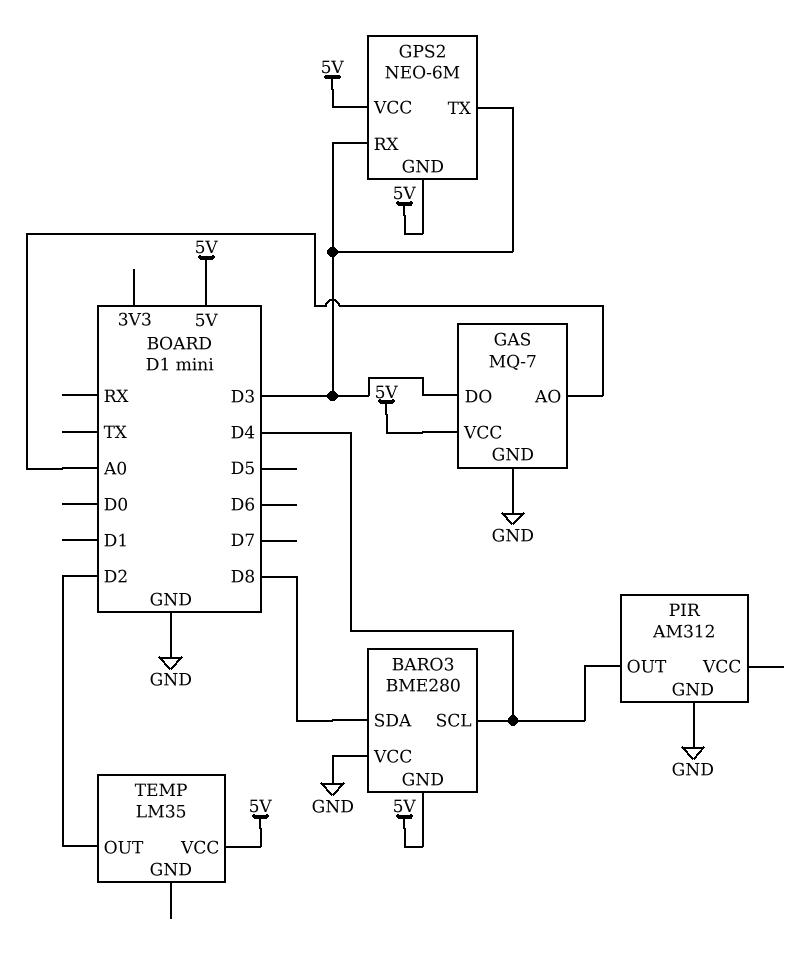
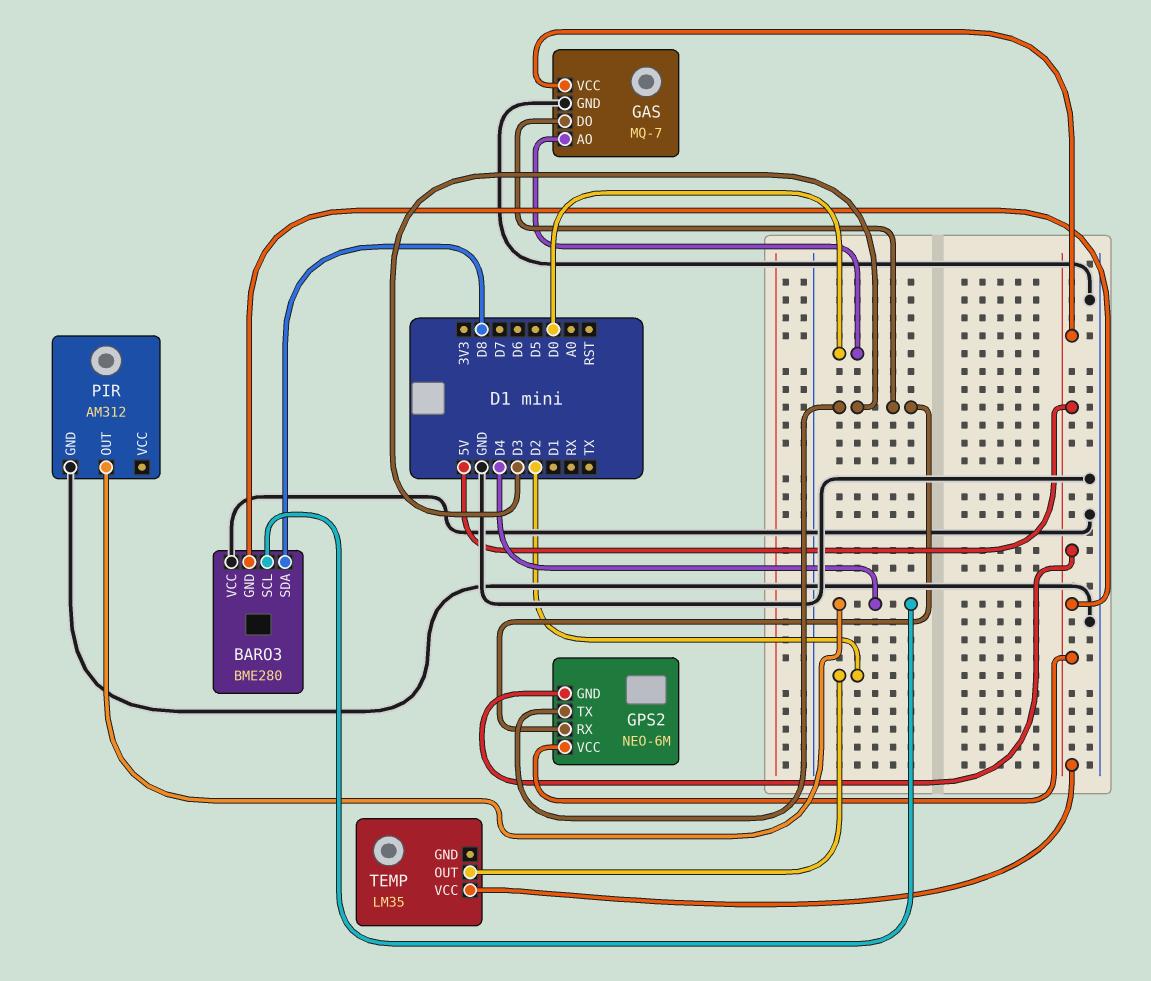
GAS pin AO: A0 -> D0

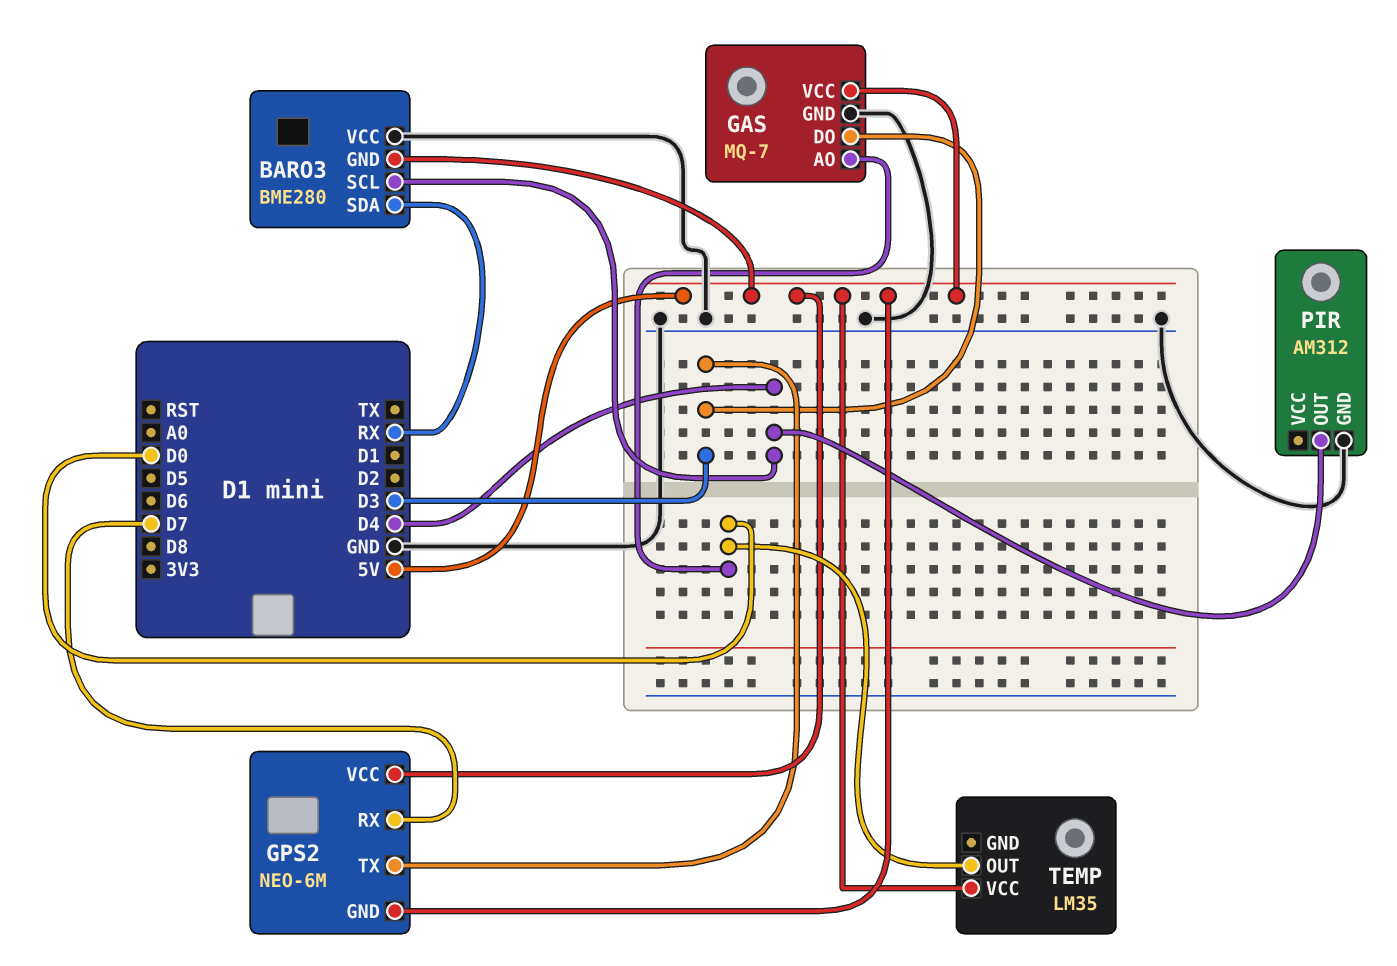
BARO3 pin SDA: D8 -> RX
GPS2 pin RX: D3 -> D7
TEMP pin OUT: D2 -> D0

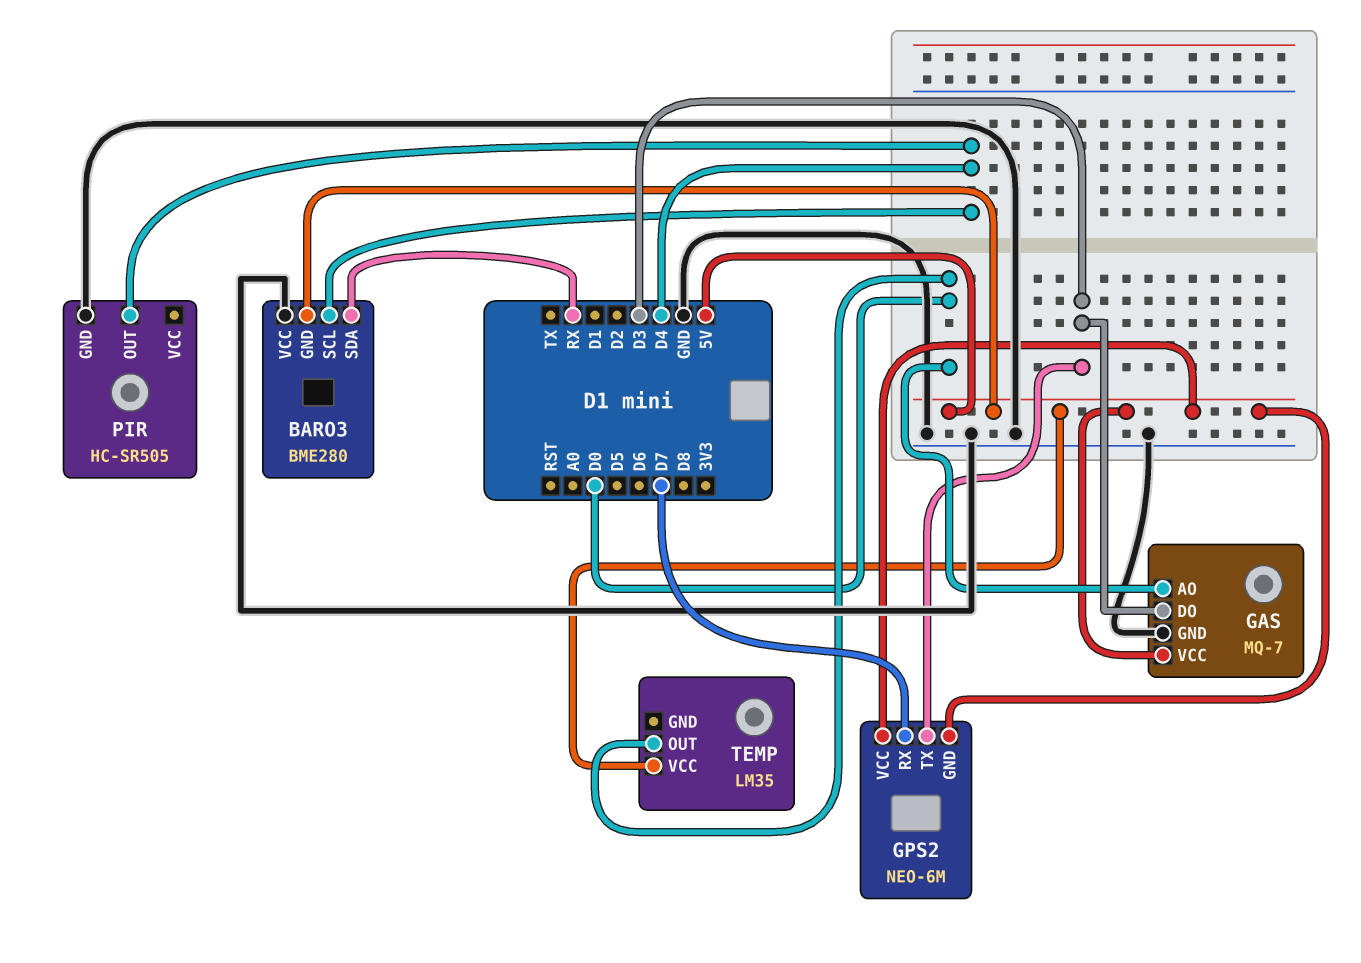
PIR: AM312 -> HC-SR505

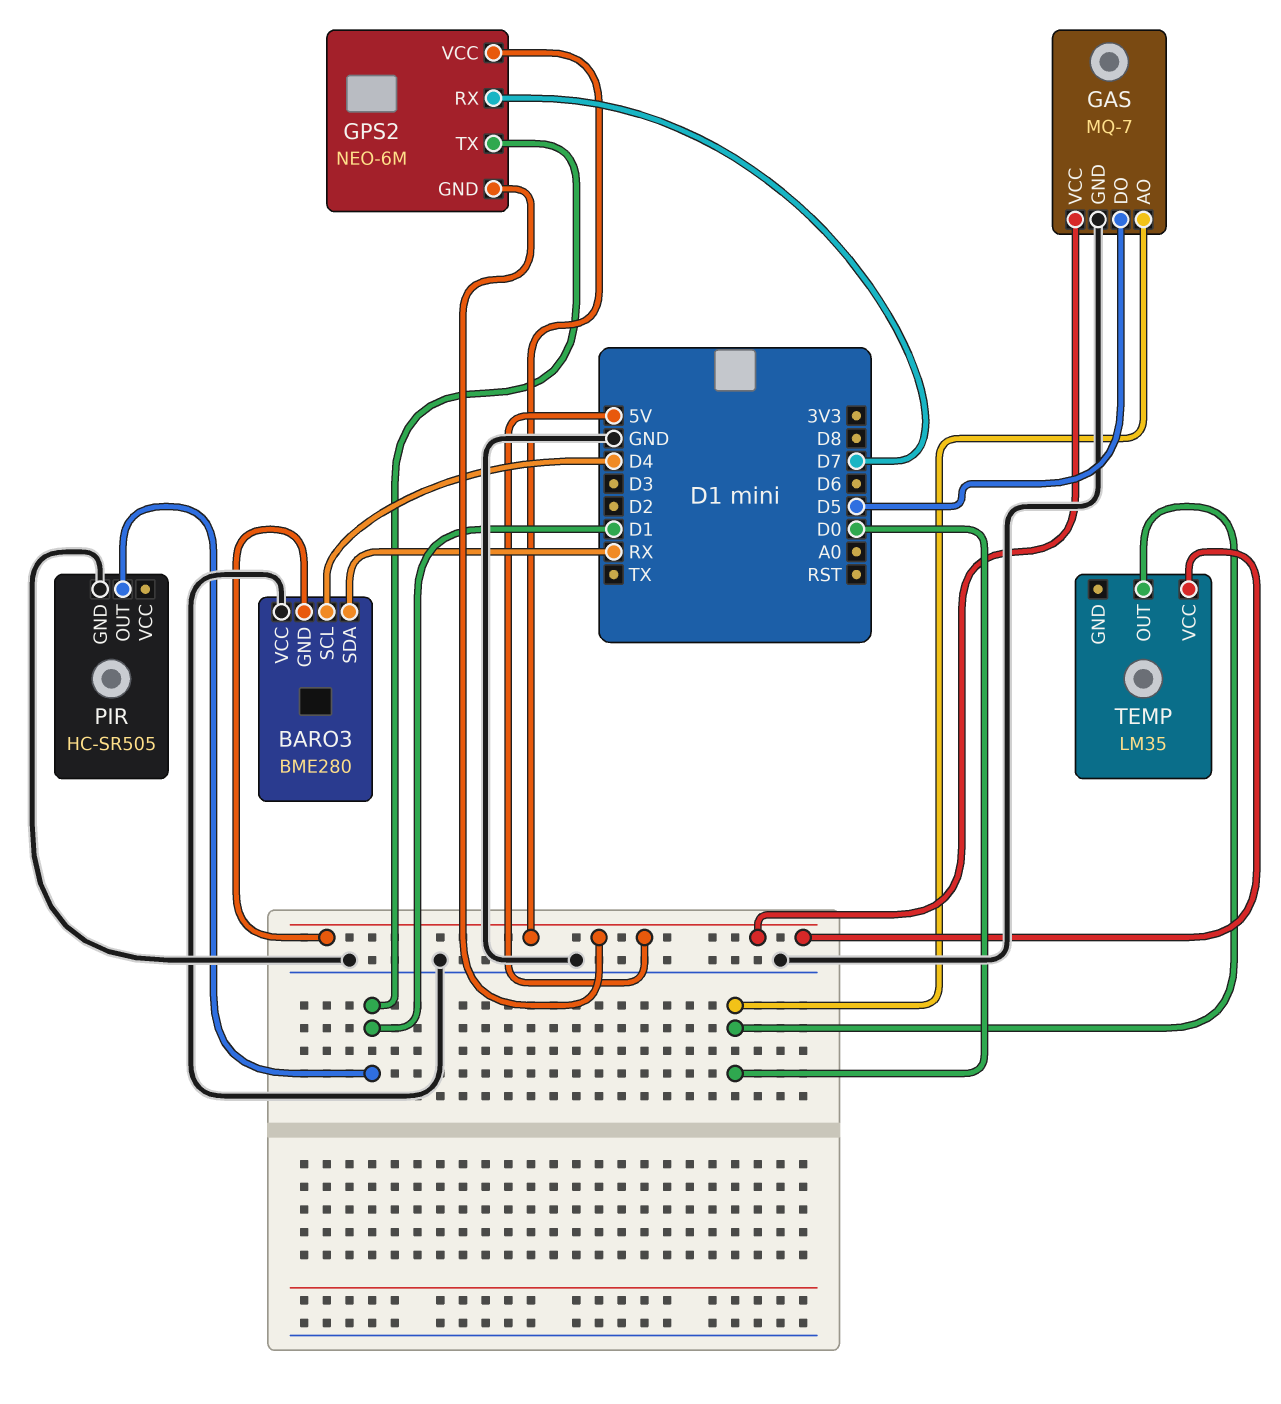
GAS pin DO: D3 -> D5
GPS2 pin TX: D3 -> D1
PIR pin OUT: D4 -> D1

